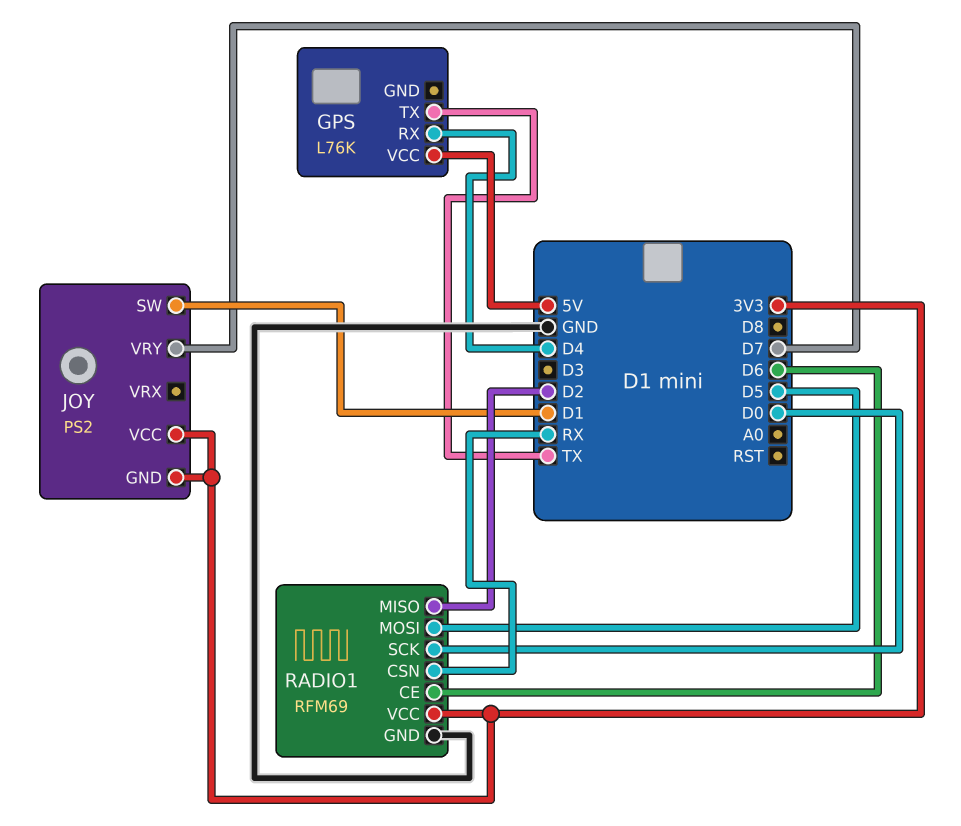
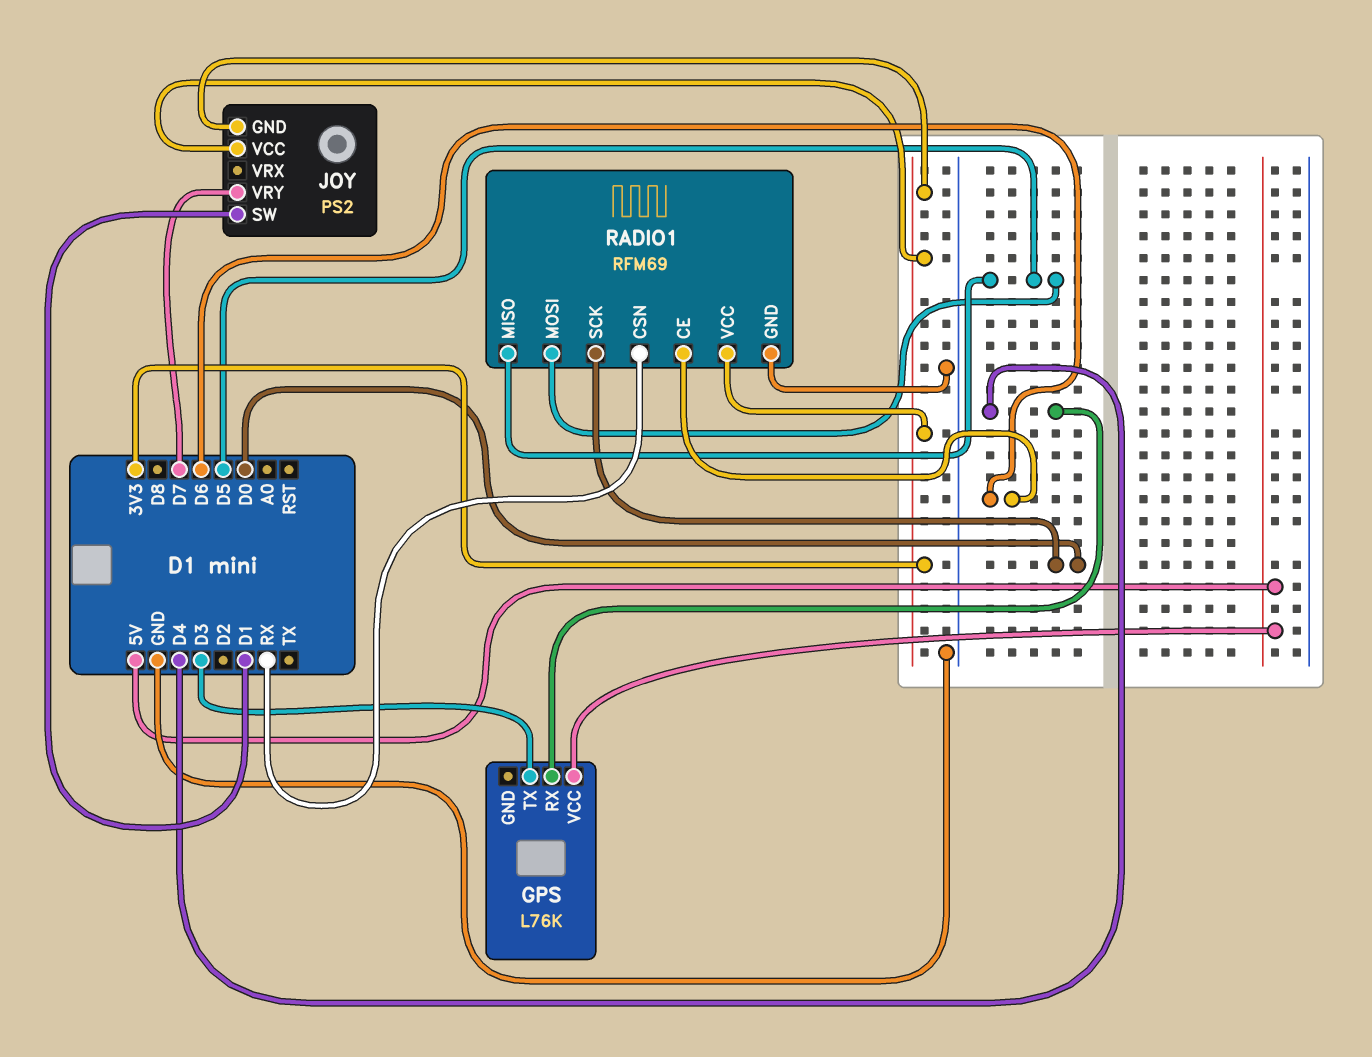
GPS pin TX: TX -> D3
RADIO1 pin MISO: D2 -> D5

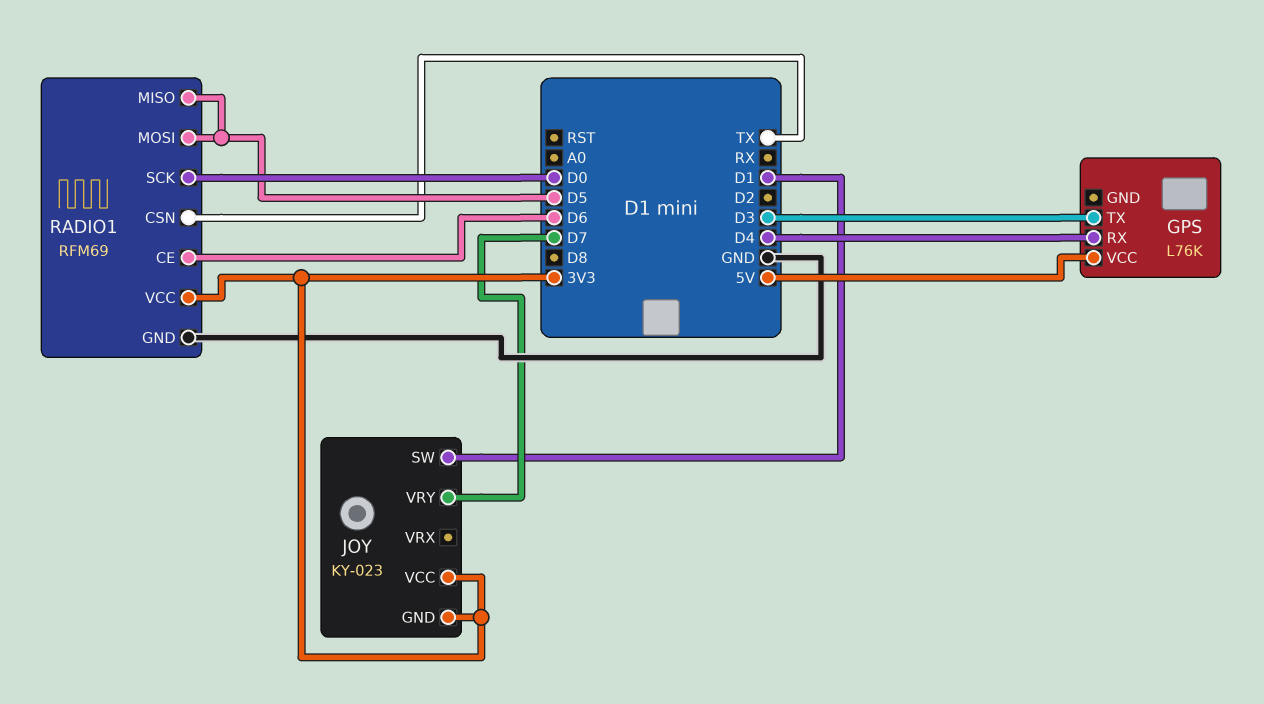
JOY: PS2 -> KY-023
RADIO1 pin CSN: RX -> TX

